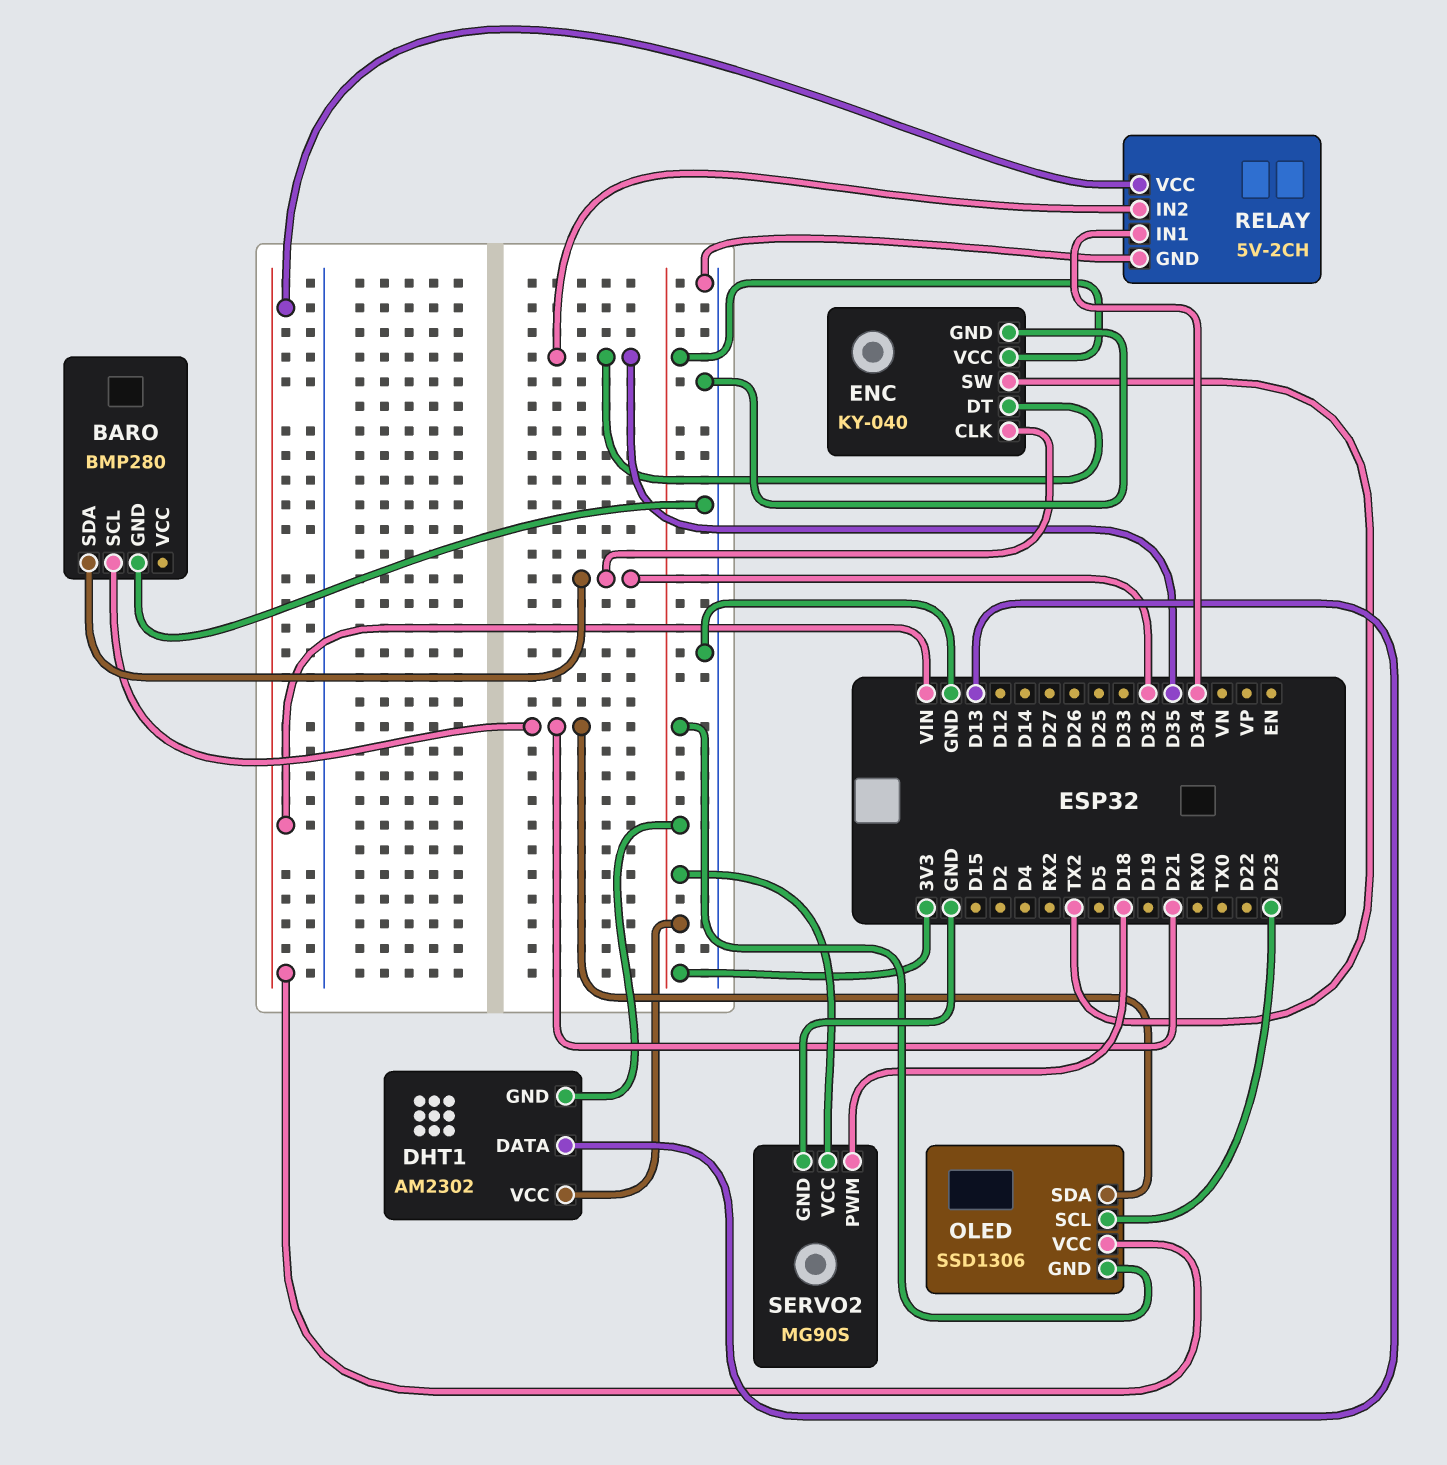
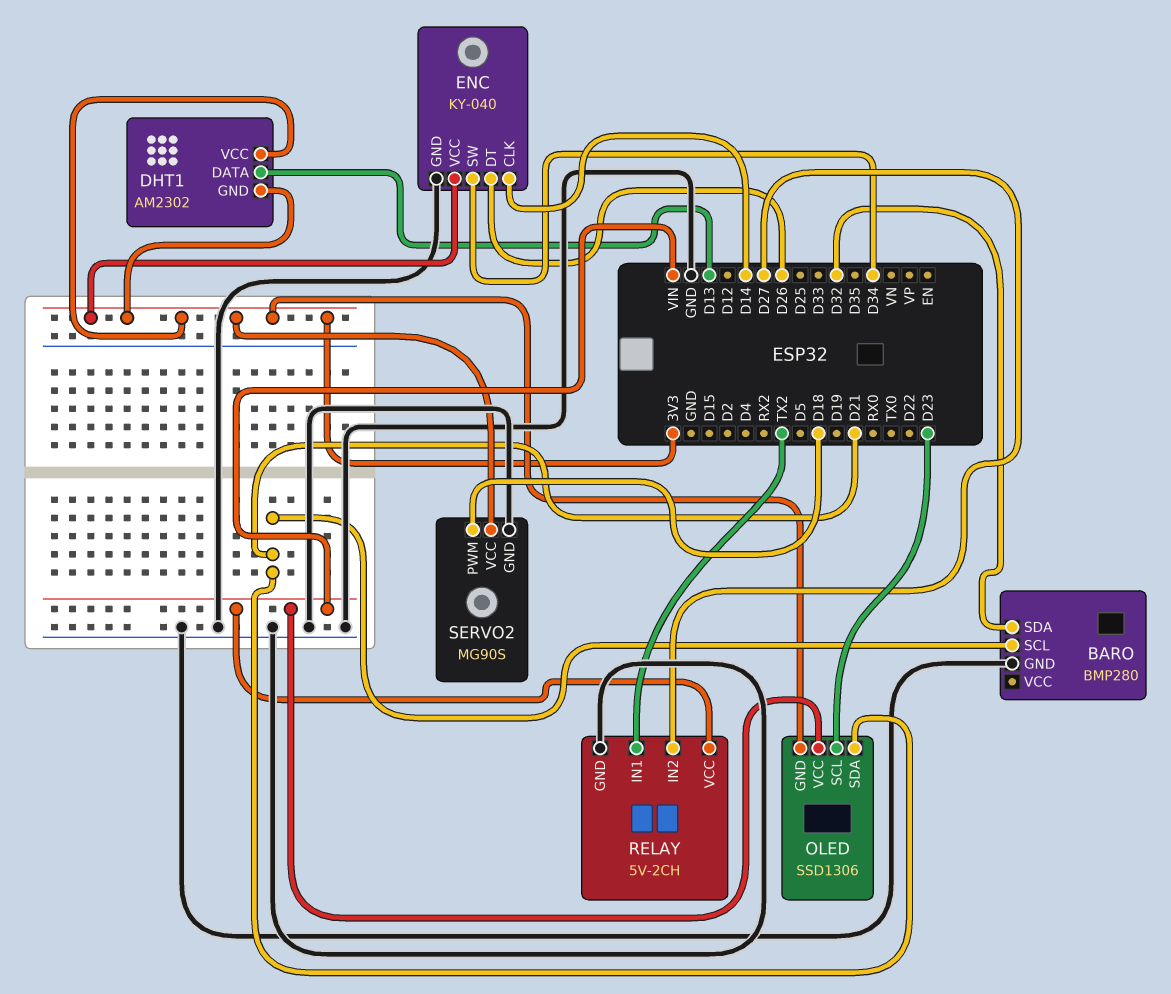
ENC pin CLK: D32 -> D14
ENC pin DT: D35 -> D26
ENC pin SW: TX2 -> D34
RELAY pin IN1: D34 -> TX2
RELAY pin IN2: D35 -> D27

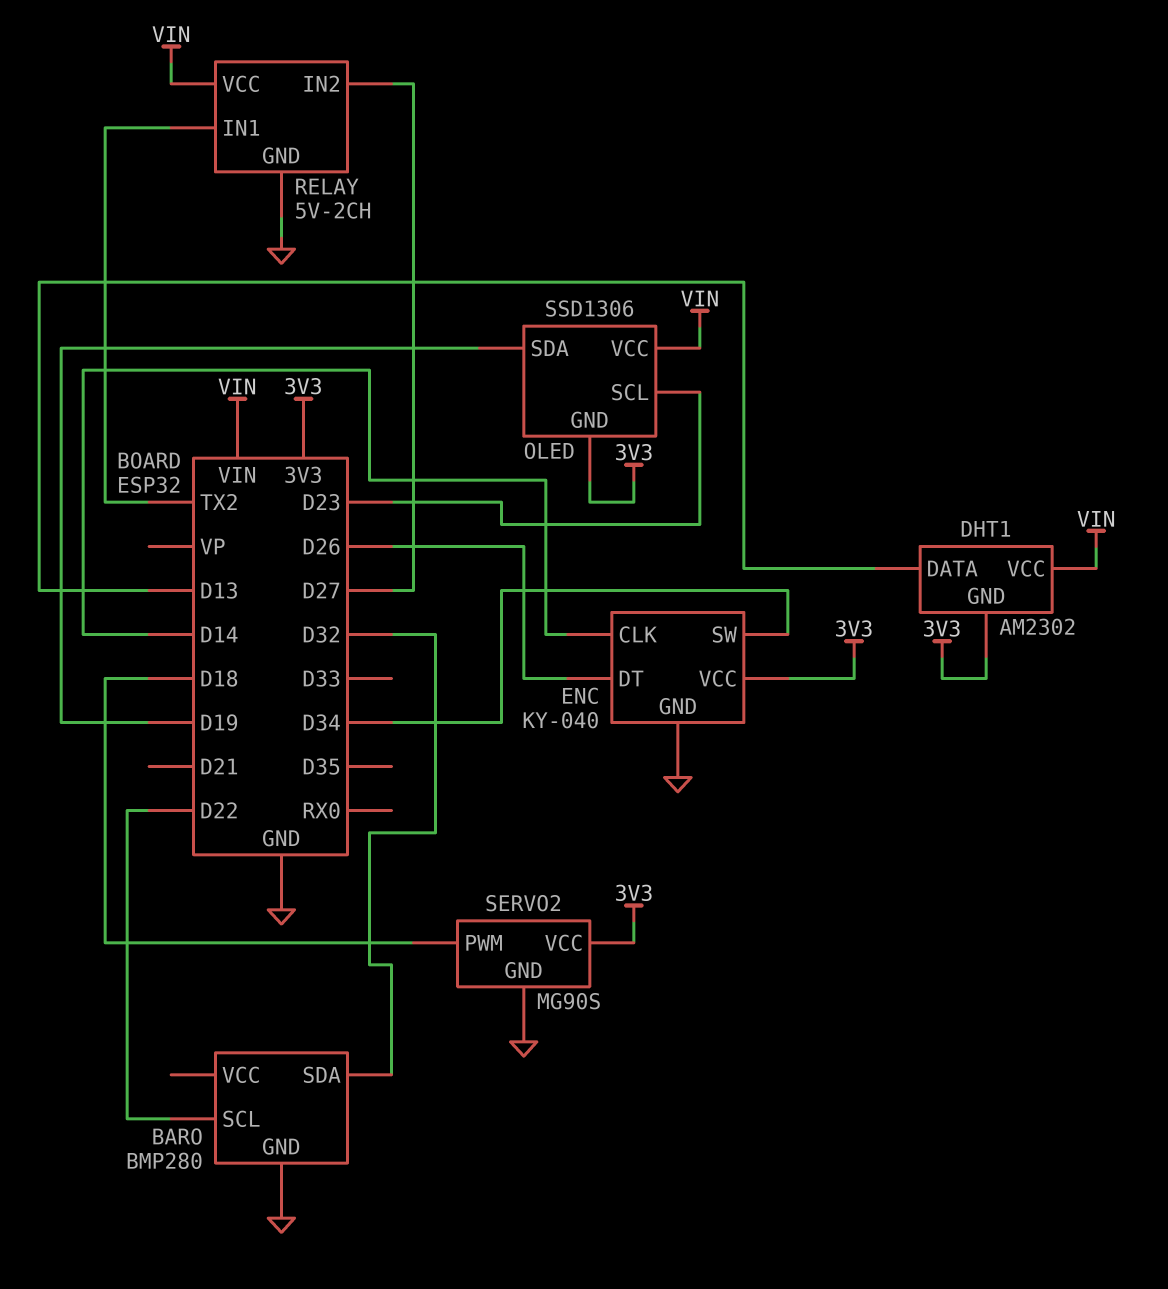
BARO pin SCL: D21 -> D22
DHT1 pin VCC: 3V3 -> VIN
OLED pin SDA: D21 -> D19

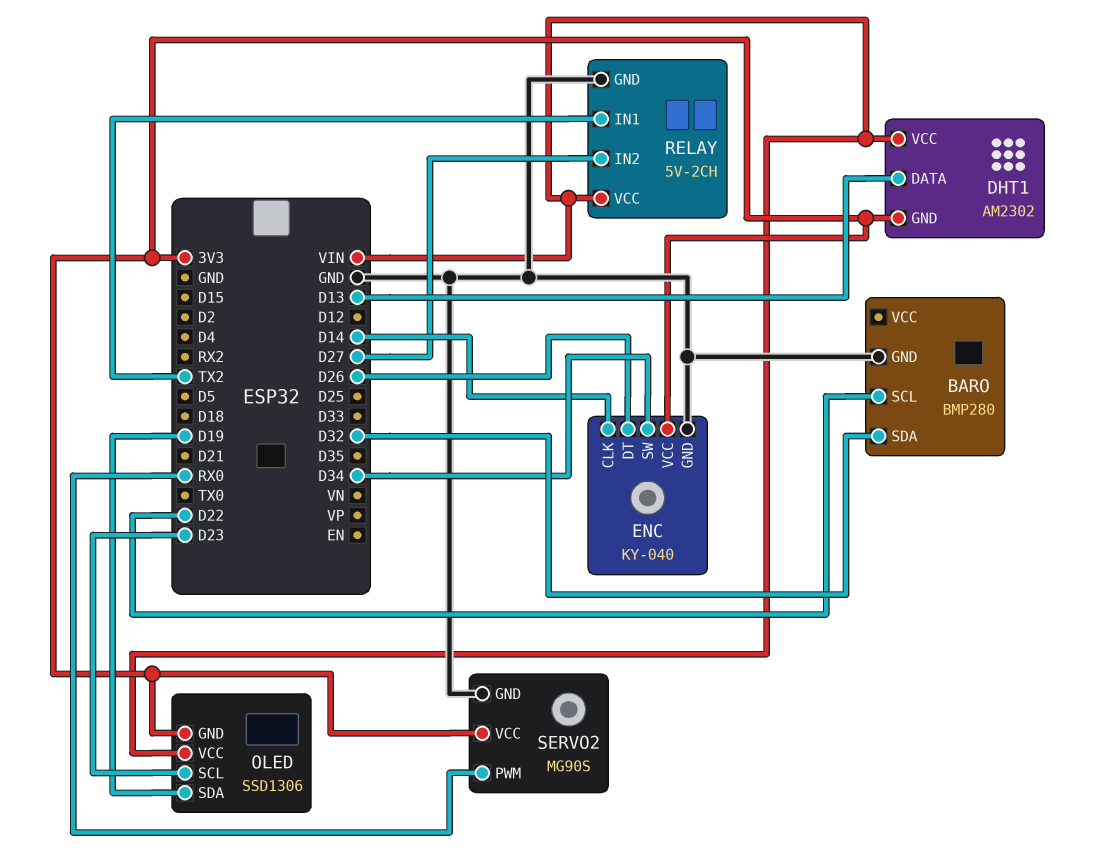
SERVO2 pin PWM: D18 -> RX0

